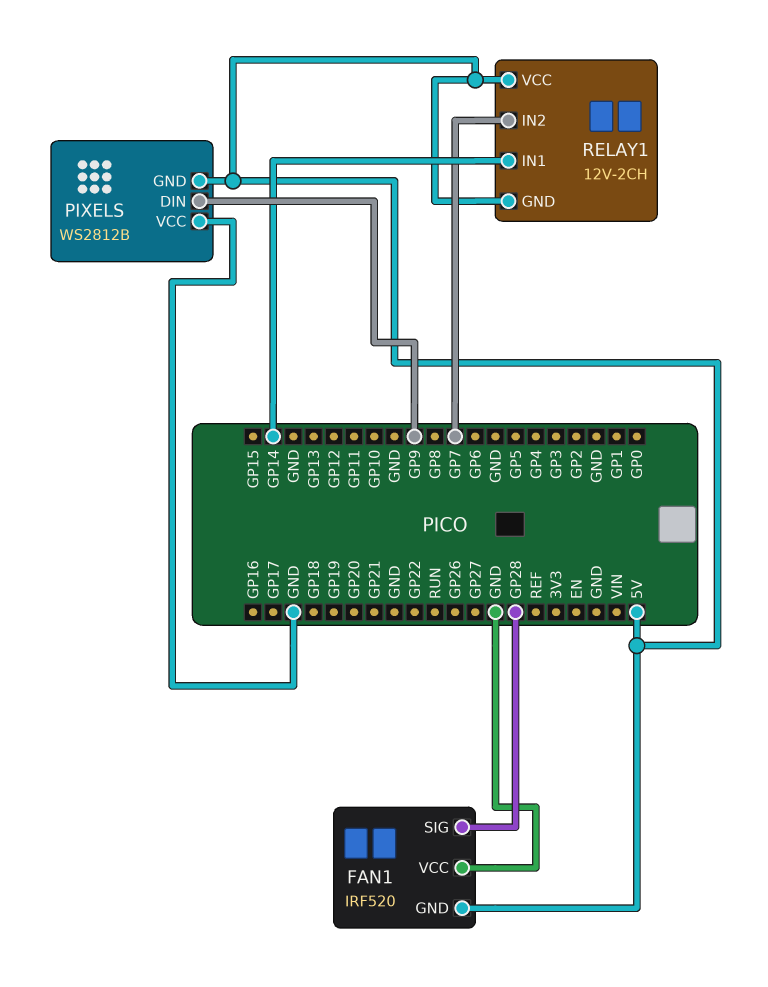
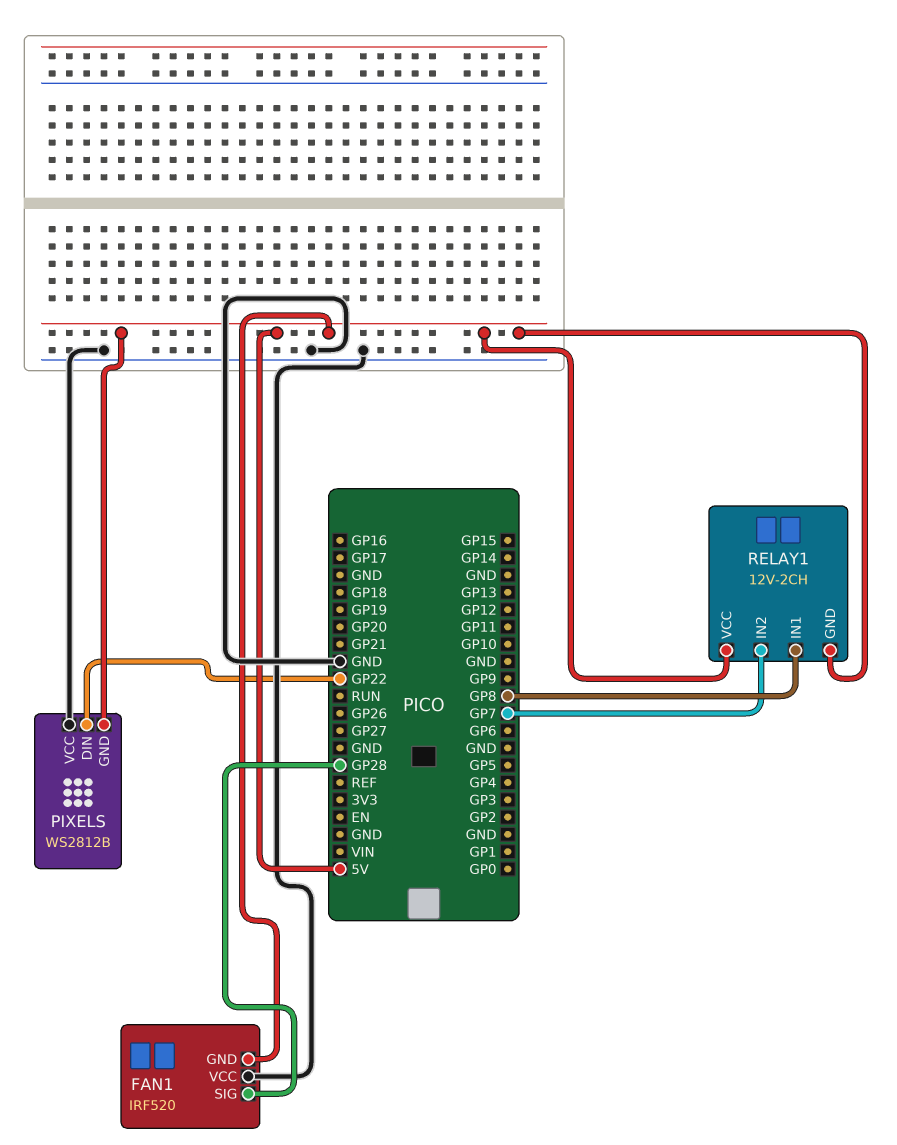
PIXELS pin DIN: GP9 -> GP22
RELAY1 pin IN1: GP14 -> GP8

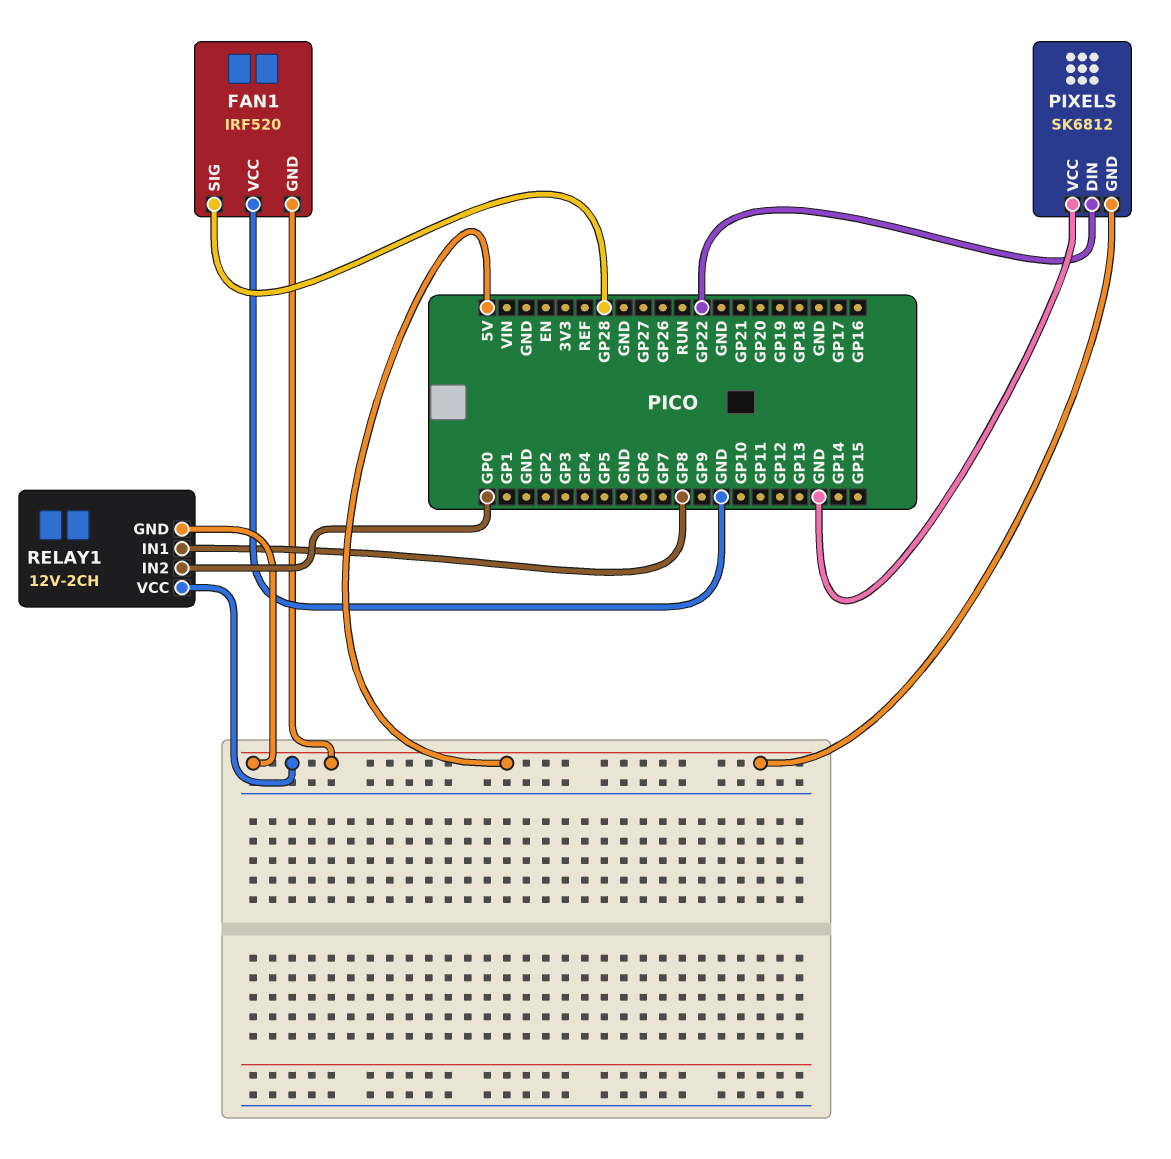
PIXELS: WS2812B -> SK6812
RELAY1 pin IN2: GP7 -> GP0

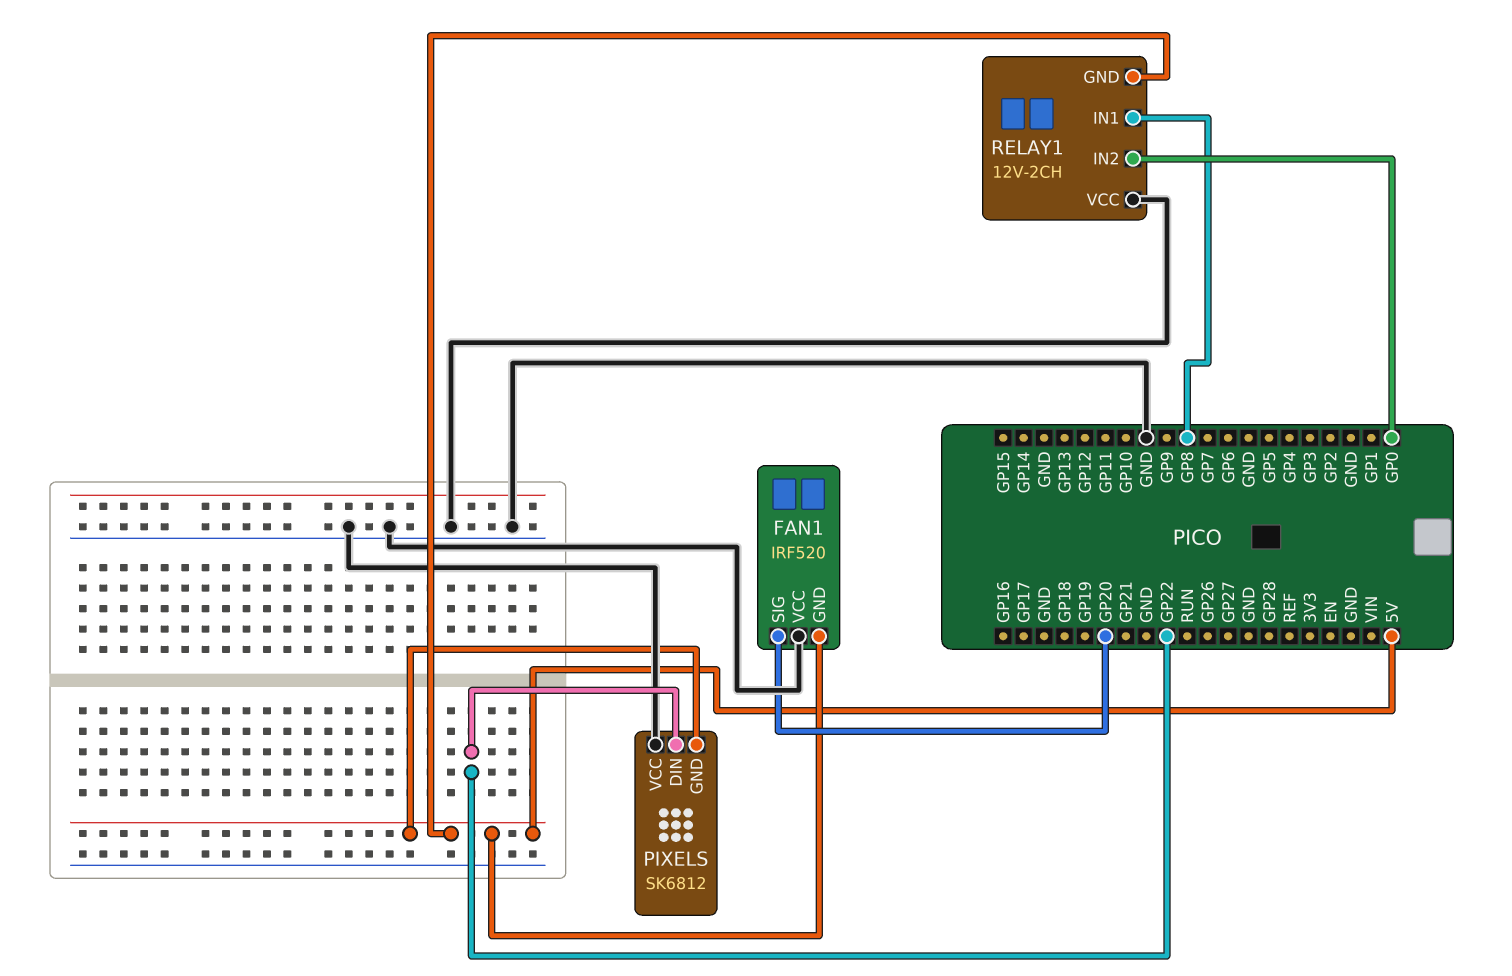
FAN1 pin SIG: GP28 -> GP20
RELAY1 pin VCC: 5V -> GND

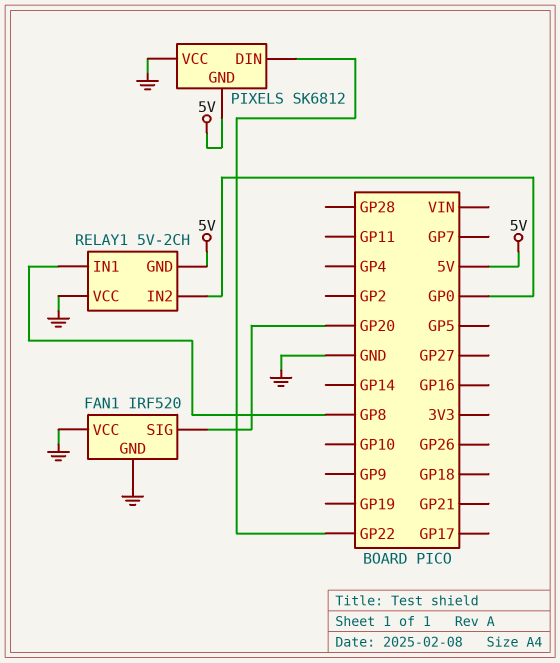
FAN1 pin GND: 5V -> GND
RELAY1: 12V-2CH -> 5V-2CH

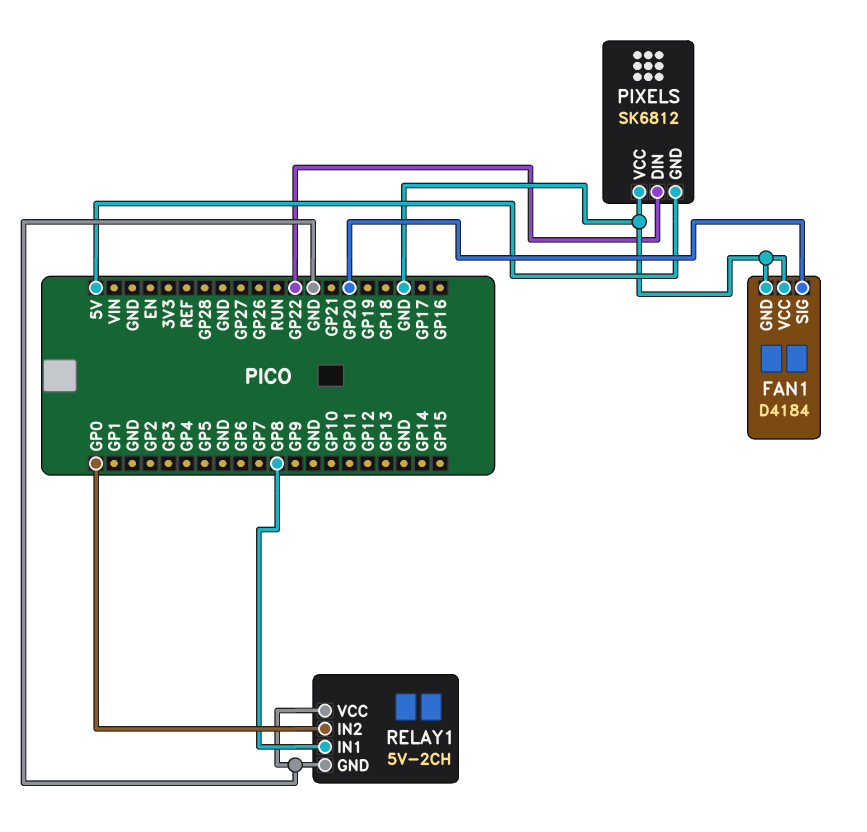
FAN1: IRF520 -> D4184
RELAY1 pin GND: 5V -> GND

